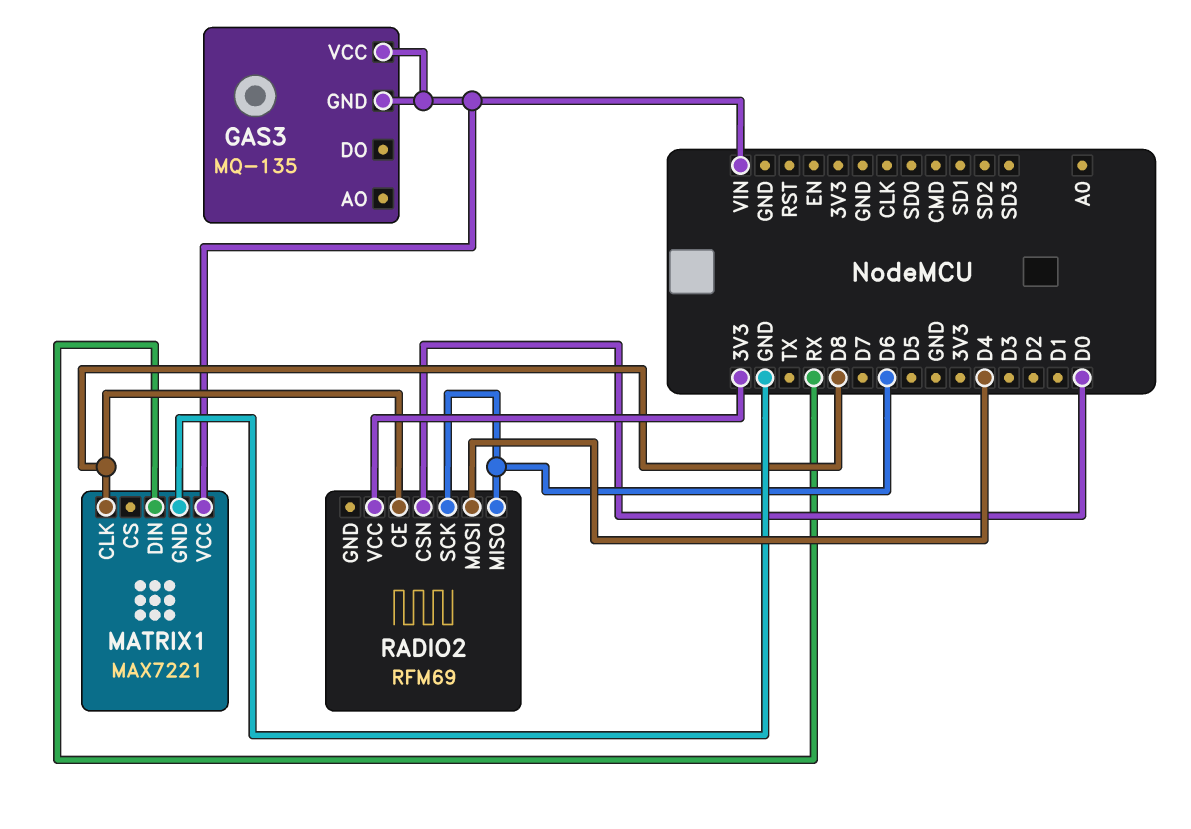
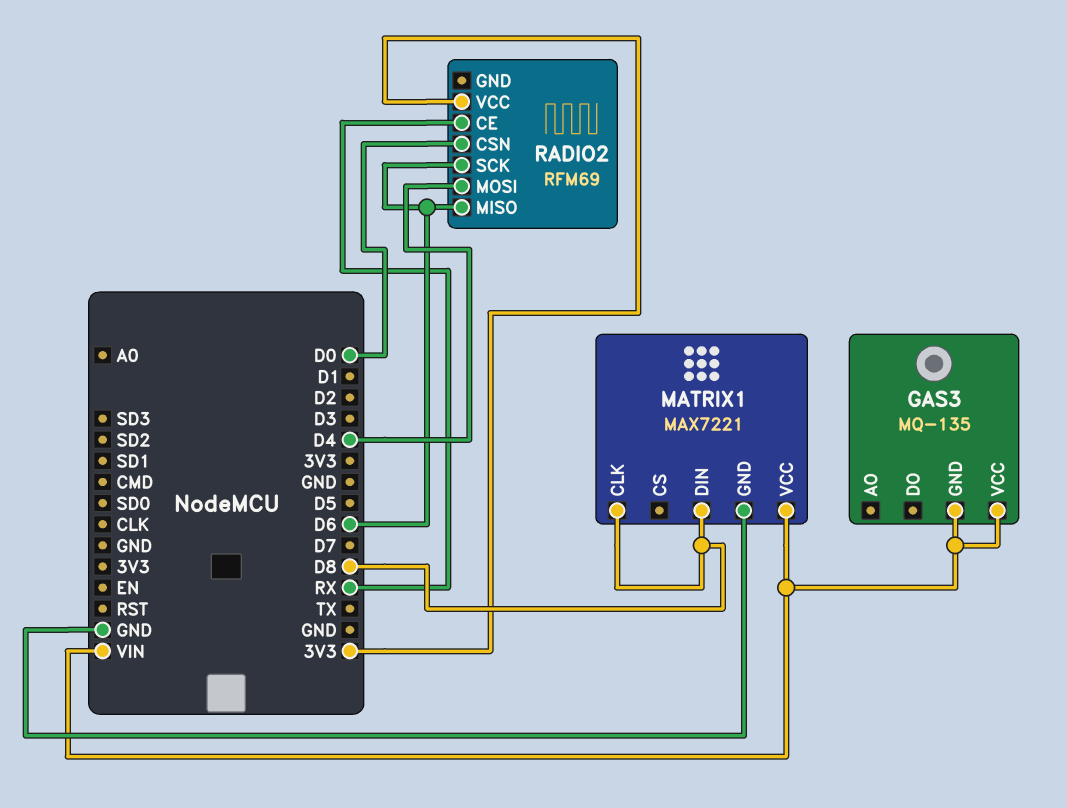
MATRIX1 pin DIN: RX -> D8
RADIO2 pin CE: D8 -> RX

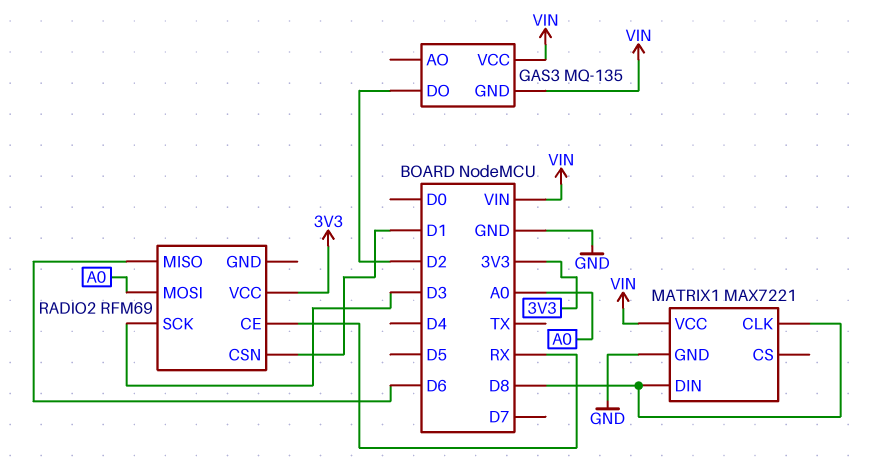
GAS3 pin DO: none -> D2
RADIO2 pin CSN: D0 -> D1
RADIO2 pin MOSI: D4 -> A0
RADIO2 pin SCK: D6 -> D3

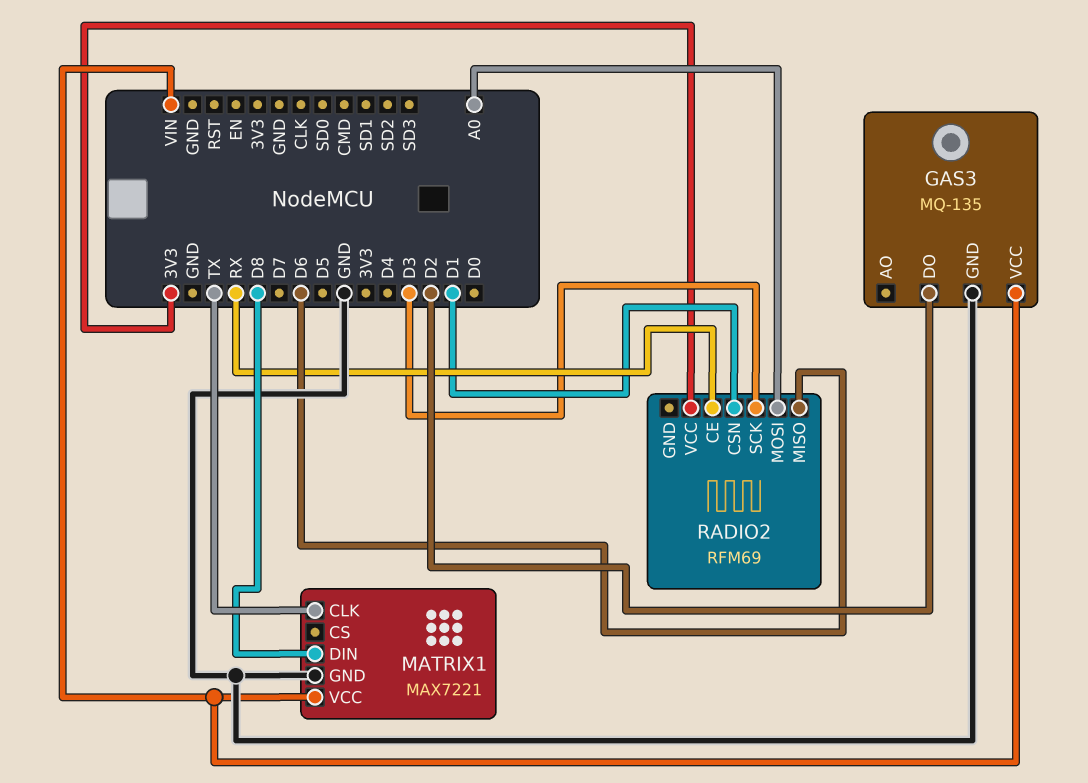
GAS3 pin GND: VIN -> GND
MATRIX1 pin CLK: D8 -> TX

